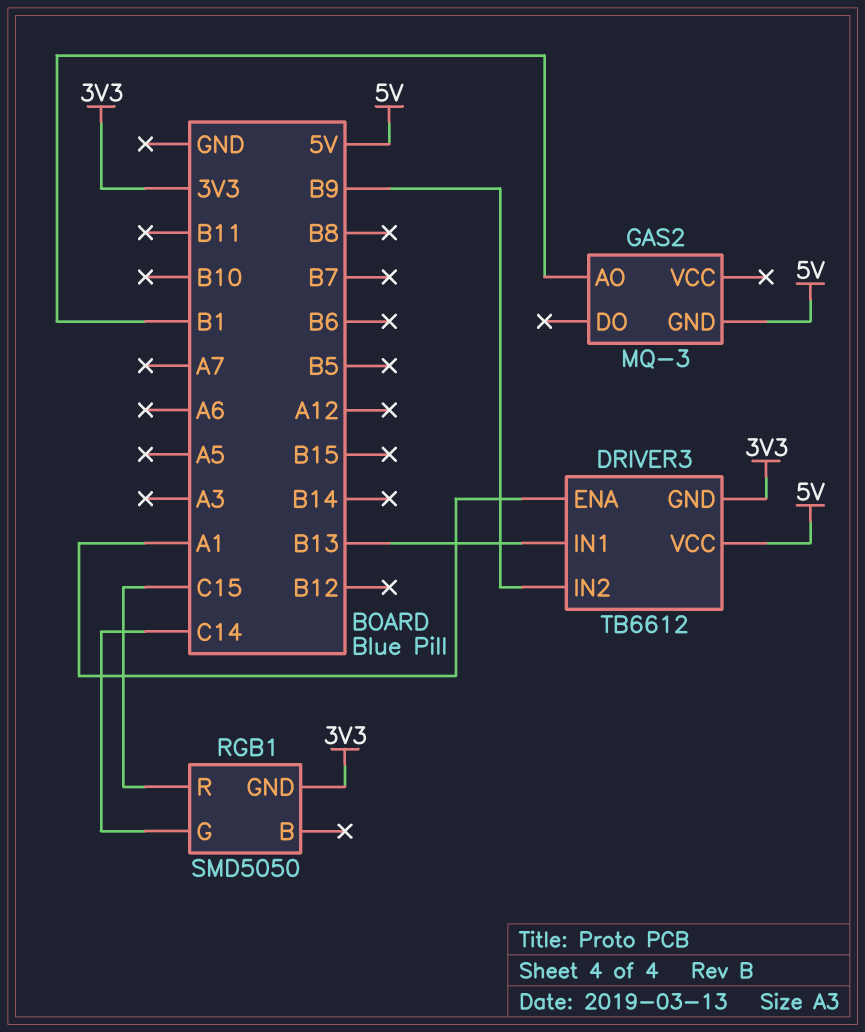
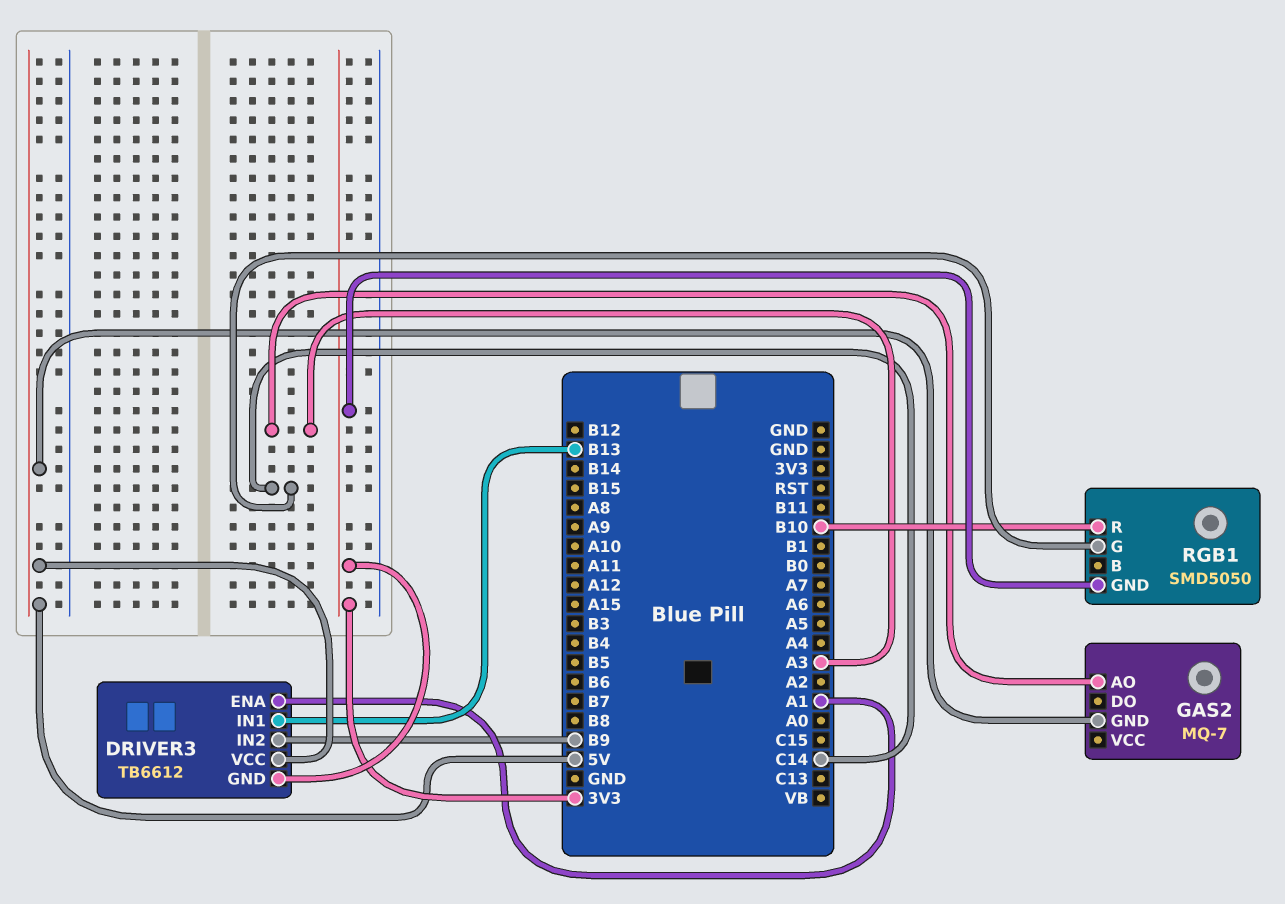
GAS2: MQ-3 -> MQ-7
GAS2 pin AO: B1 -> A3
RGB1 pin R: C15 -> B10

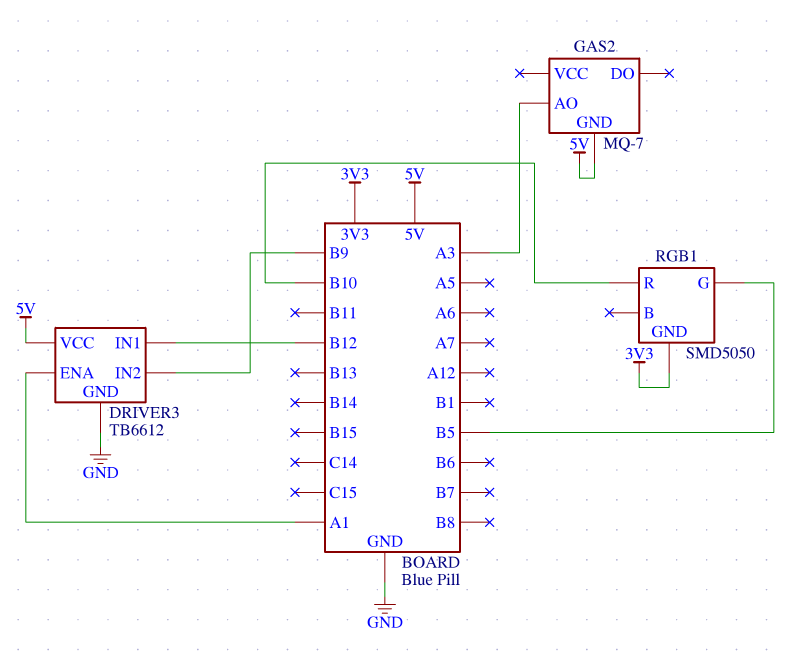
DRIVER3 pin GND: 3V3 -> GND
DRIVER3 pin IN1: B13 -> B12
RGB1 pin G: C14 -> B5

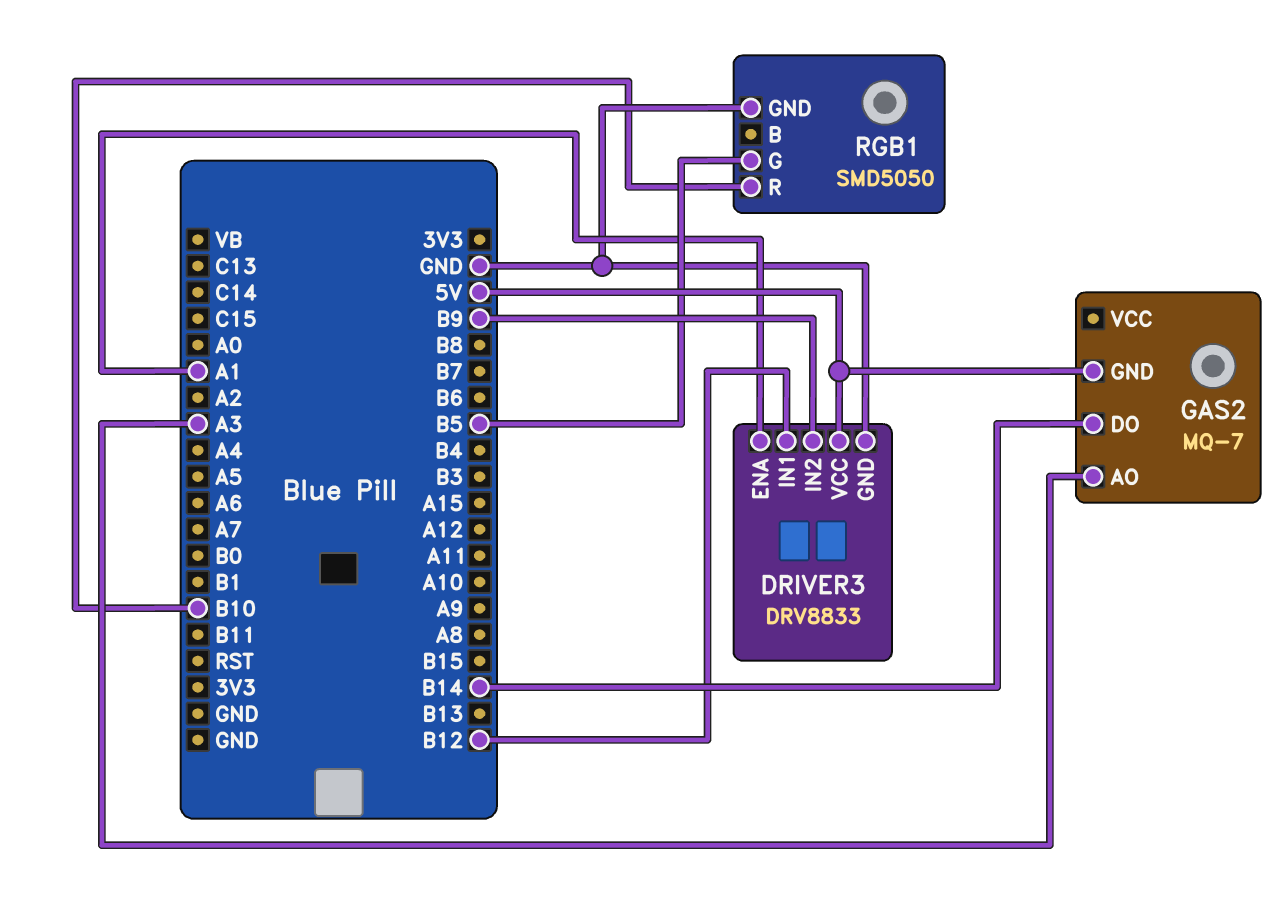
DRIVER3: TB6612 -> DRV8833
GAS2 pin DO: none -> B14
RGB1 pin GND: 3V3 -> GND

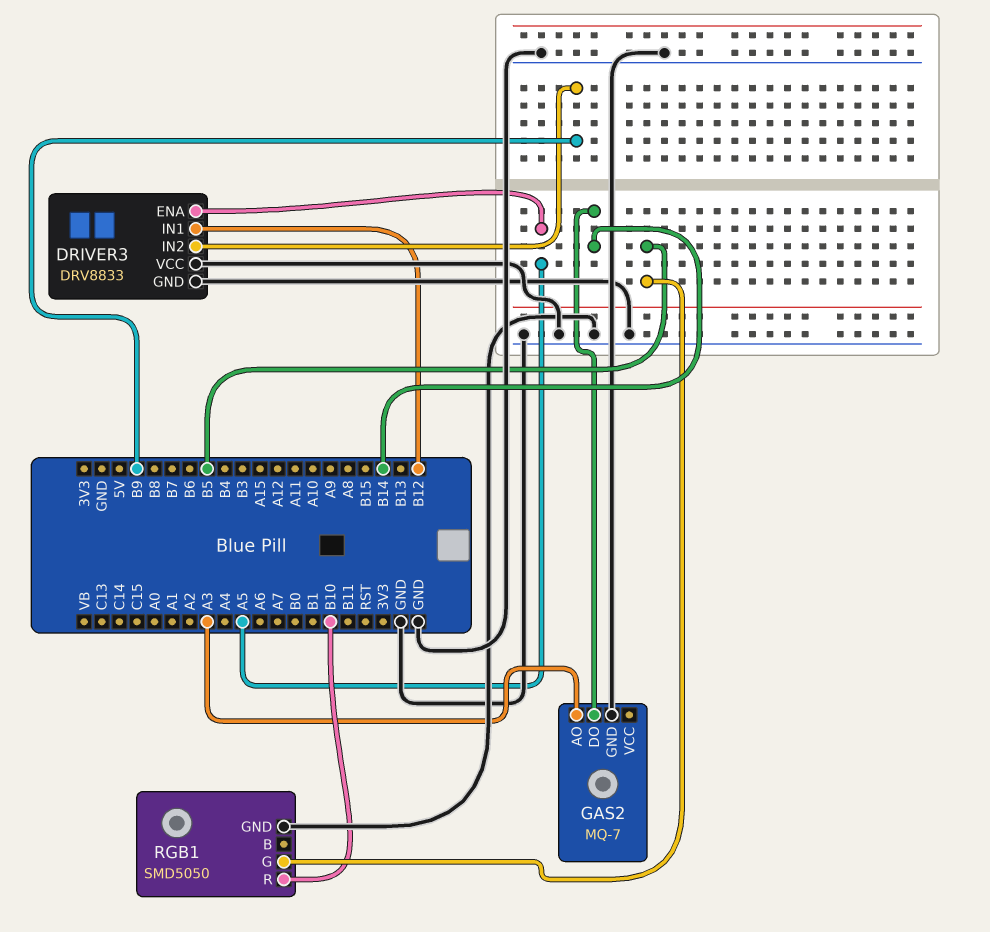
DRIVER3 pin ENA: A1 -> A5
DRIVER3 pin VCC: 5V -> GND
GAS2 pin GND: 5V -> GND

